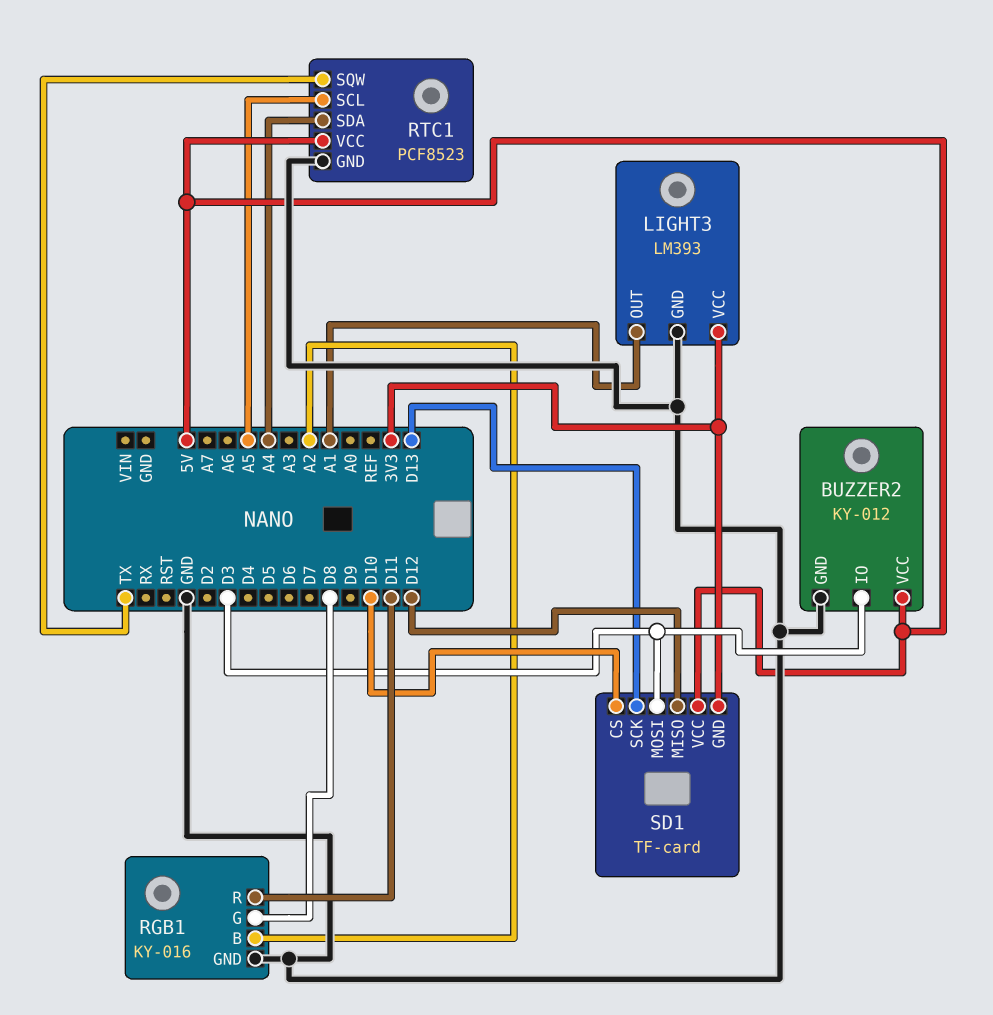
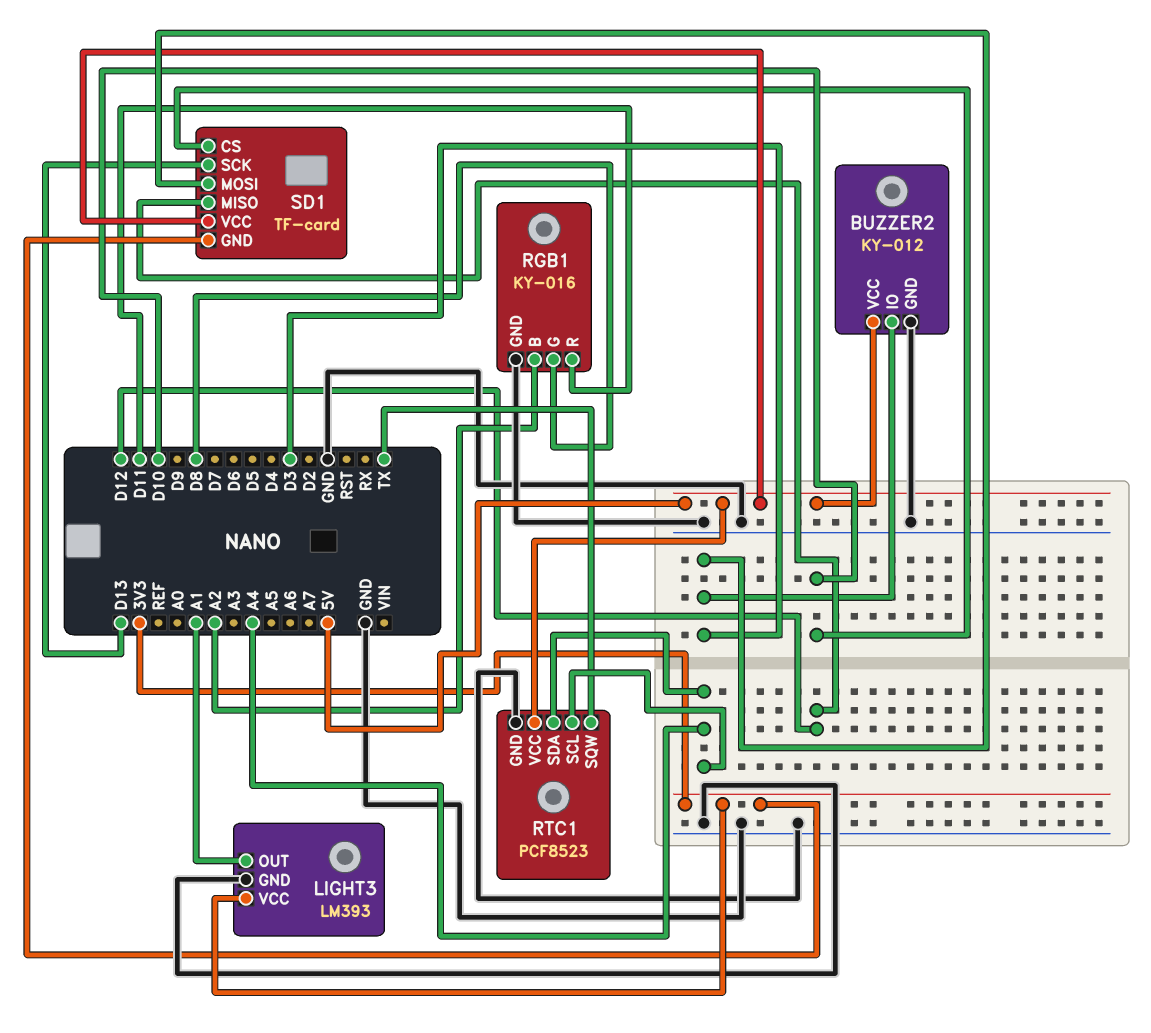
RTC1 pin SCL: A5 -> A4

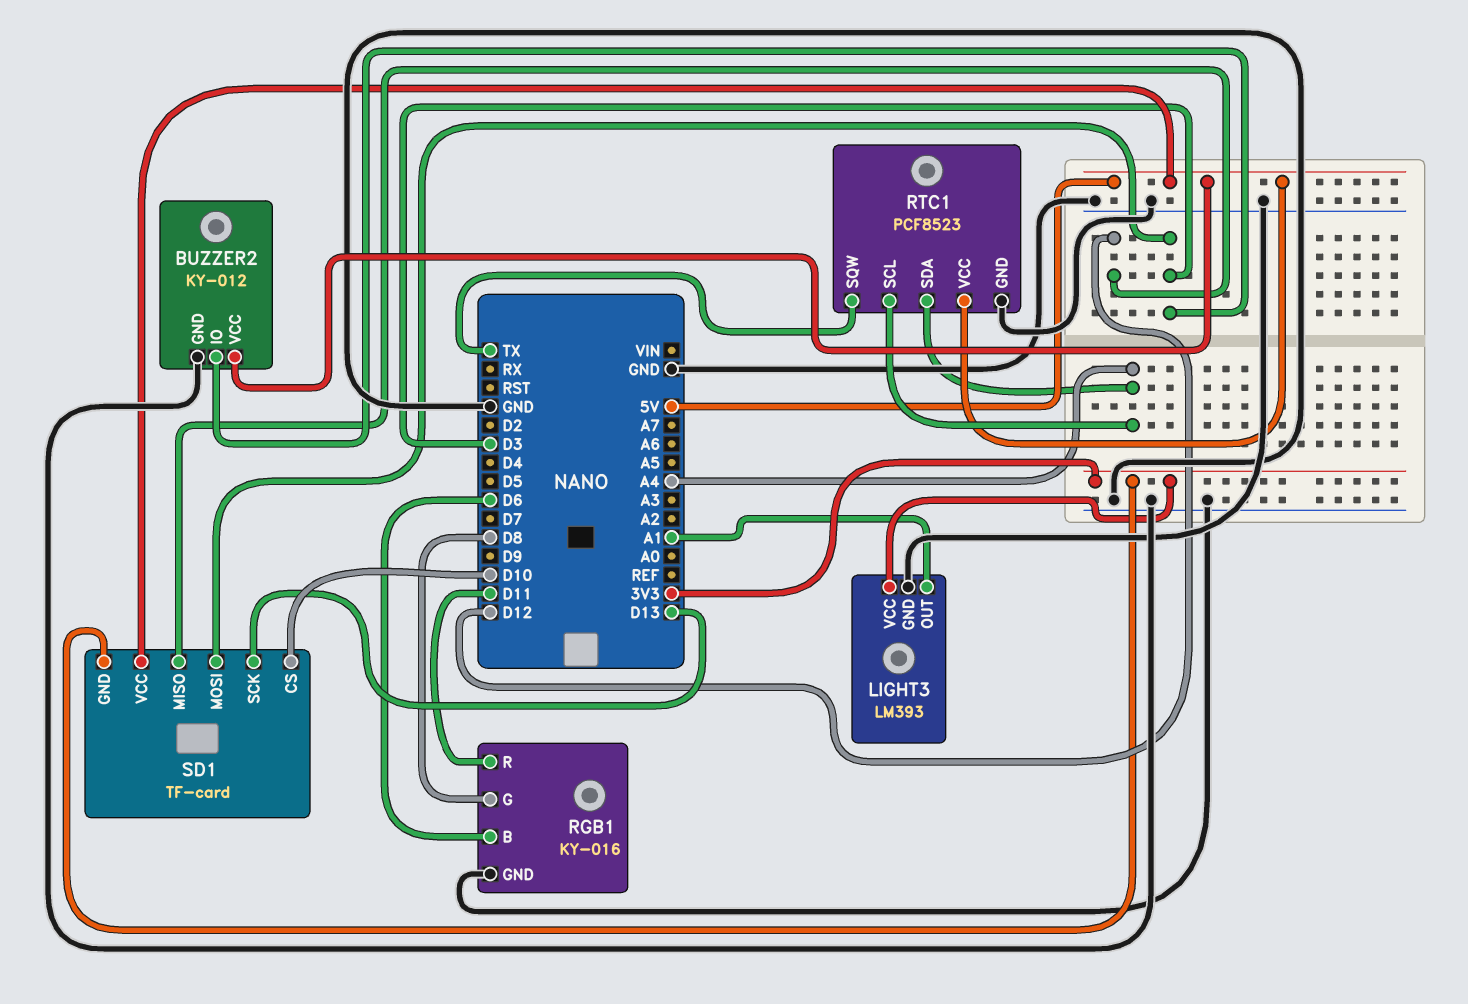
RGB1 pin B: A2 -> D6

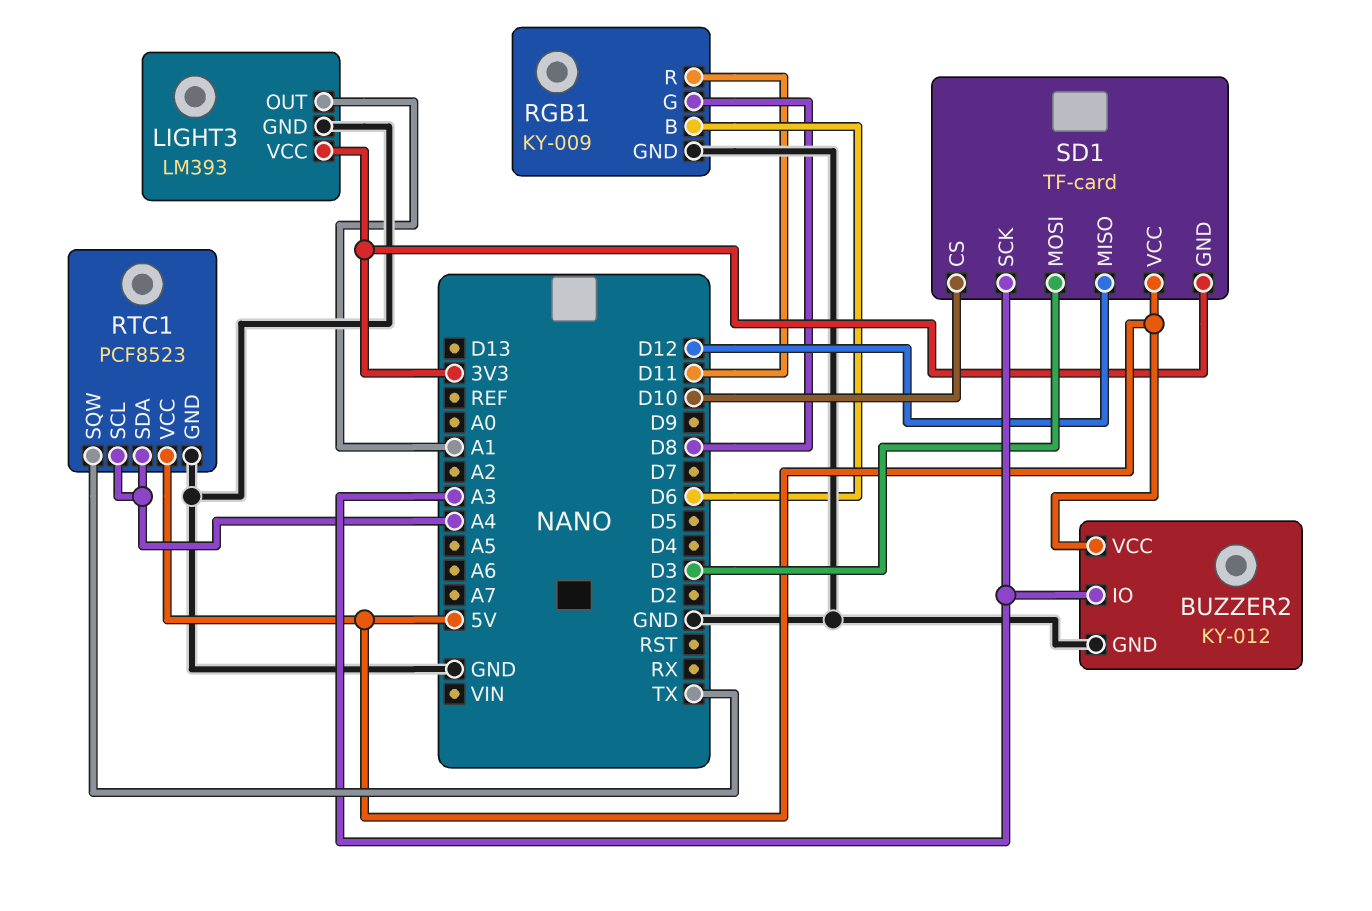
BUZZER2 pin IO: D3 -> A3
RGB1: KY-016 -> KY-009
SD1 pin SCK: D13 -> A3

